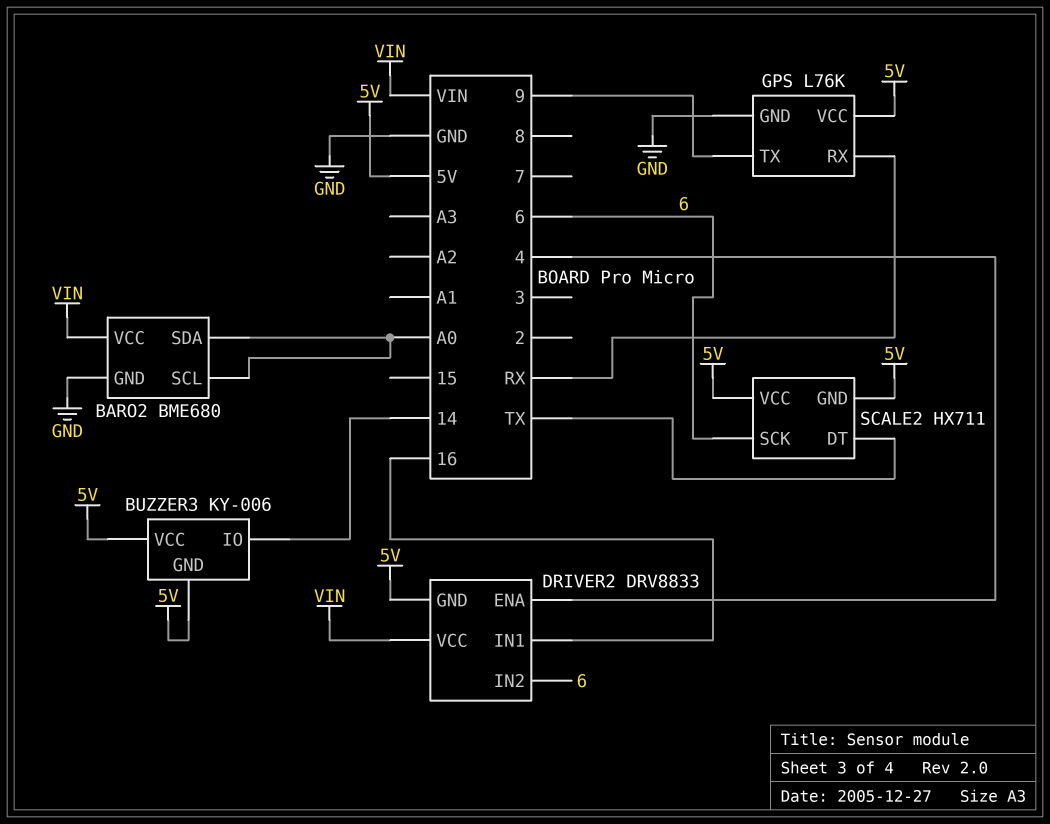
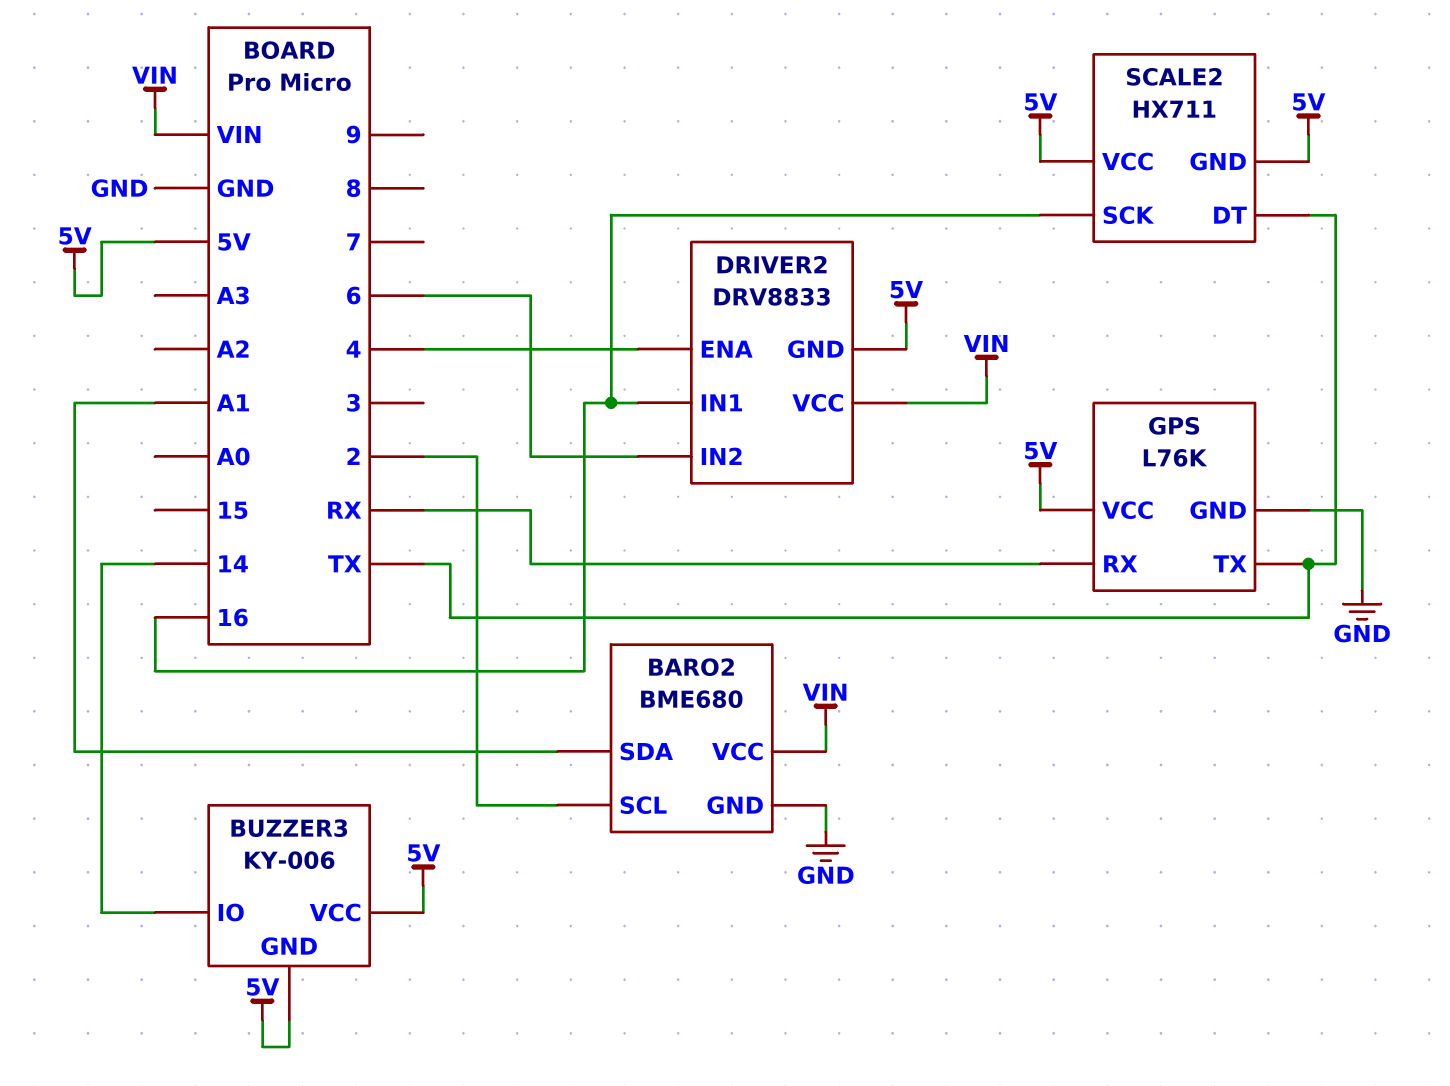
BARO2 pin SCL: A0 -> 2
BARO2 pin SDA: A0 -> A1
GPS pin TX: 9 -> TX
SCALE2 pin SCK: 6 -> 16

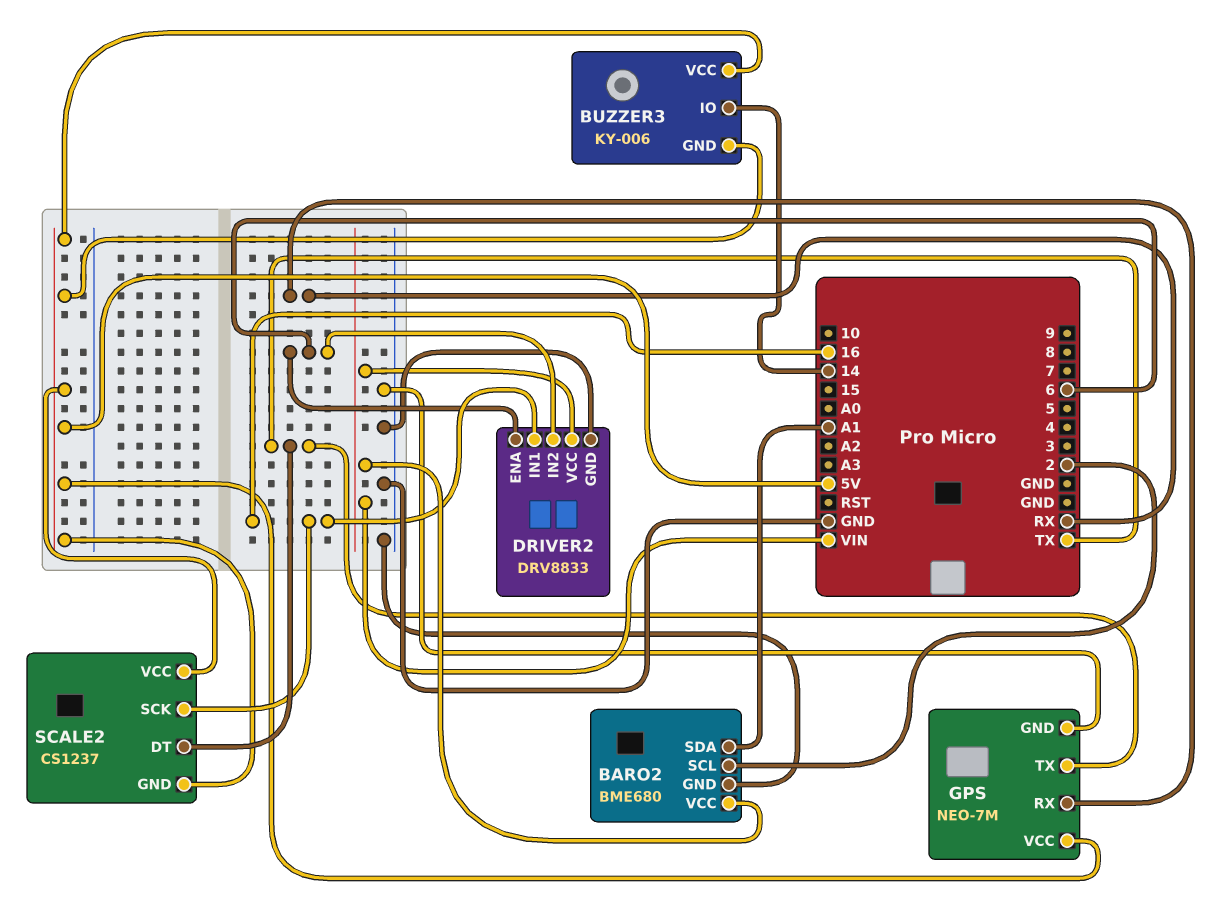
DRIVER2 pin ENA: 4 -> 6
DRIVER2 pin GND: 5V -> GND
GPS: L76K -> NEO-7M
SCALE2: HX711 -> CS1237

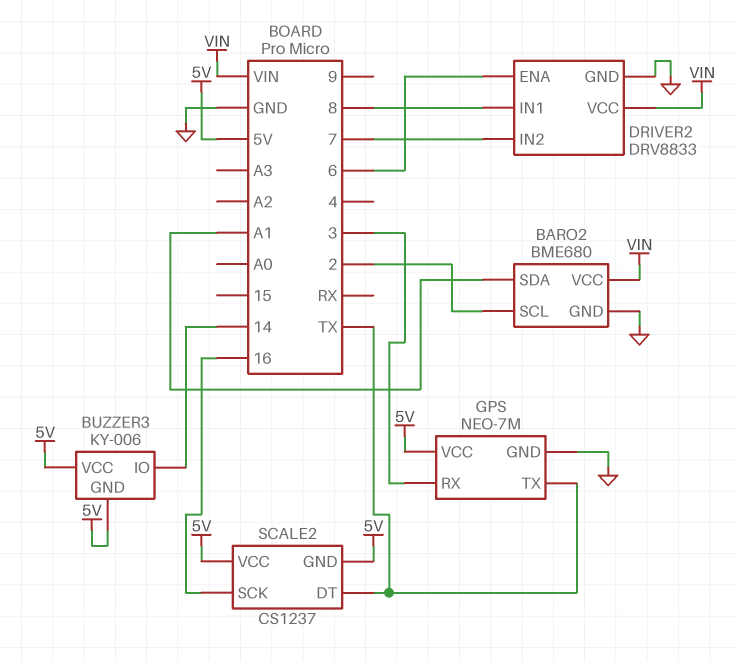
DRIVER2 pin IN1: 16 -> 8
DRIVER2 pin IN2: 6 -> 7
GPS pin RX: RX -> 3

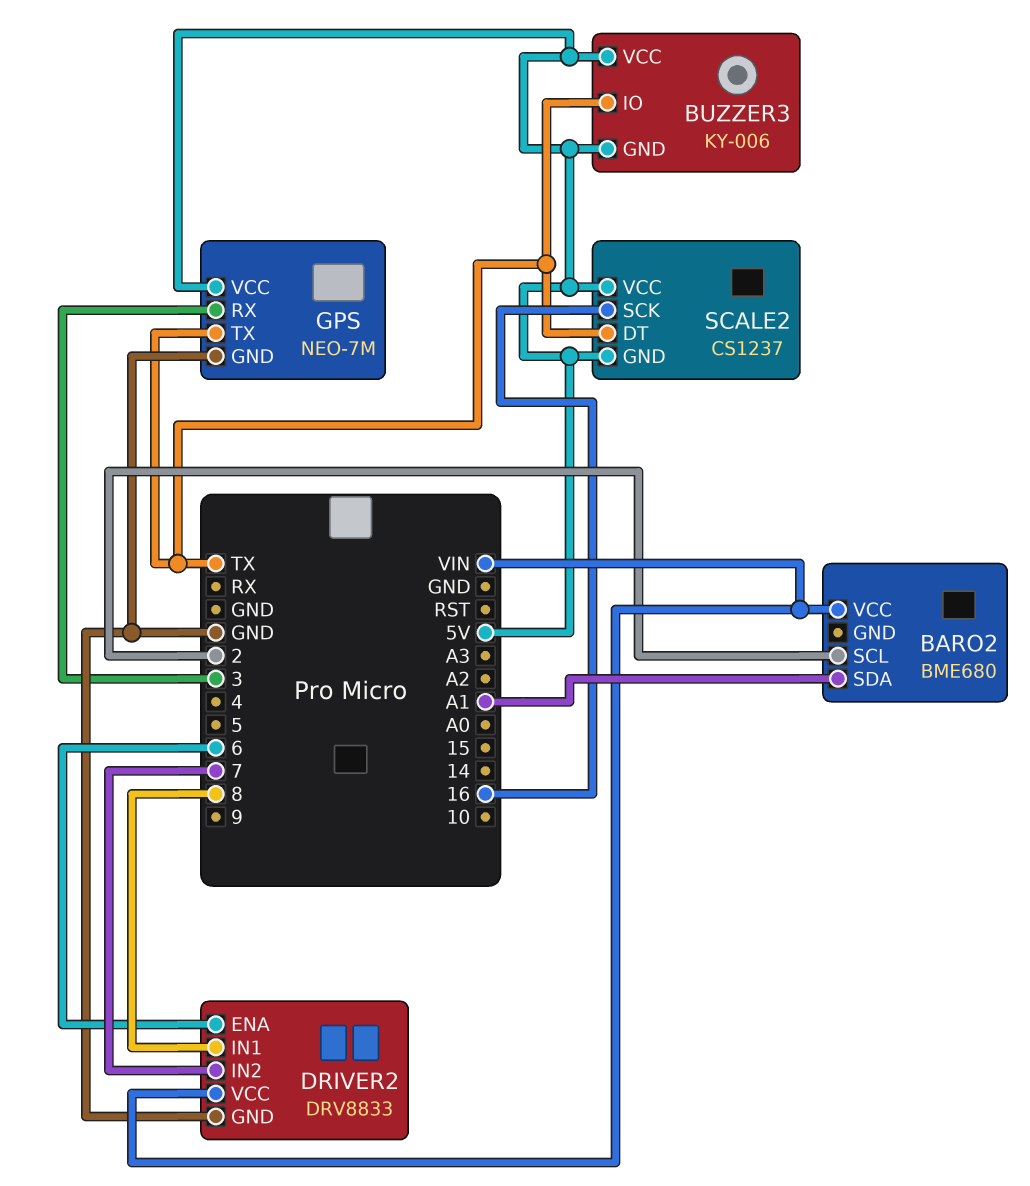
BARO2 pin GND: GND -> none
BUZZER3 pin IO: 14 -> TX

